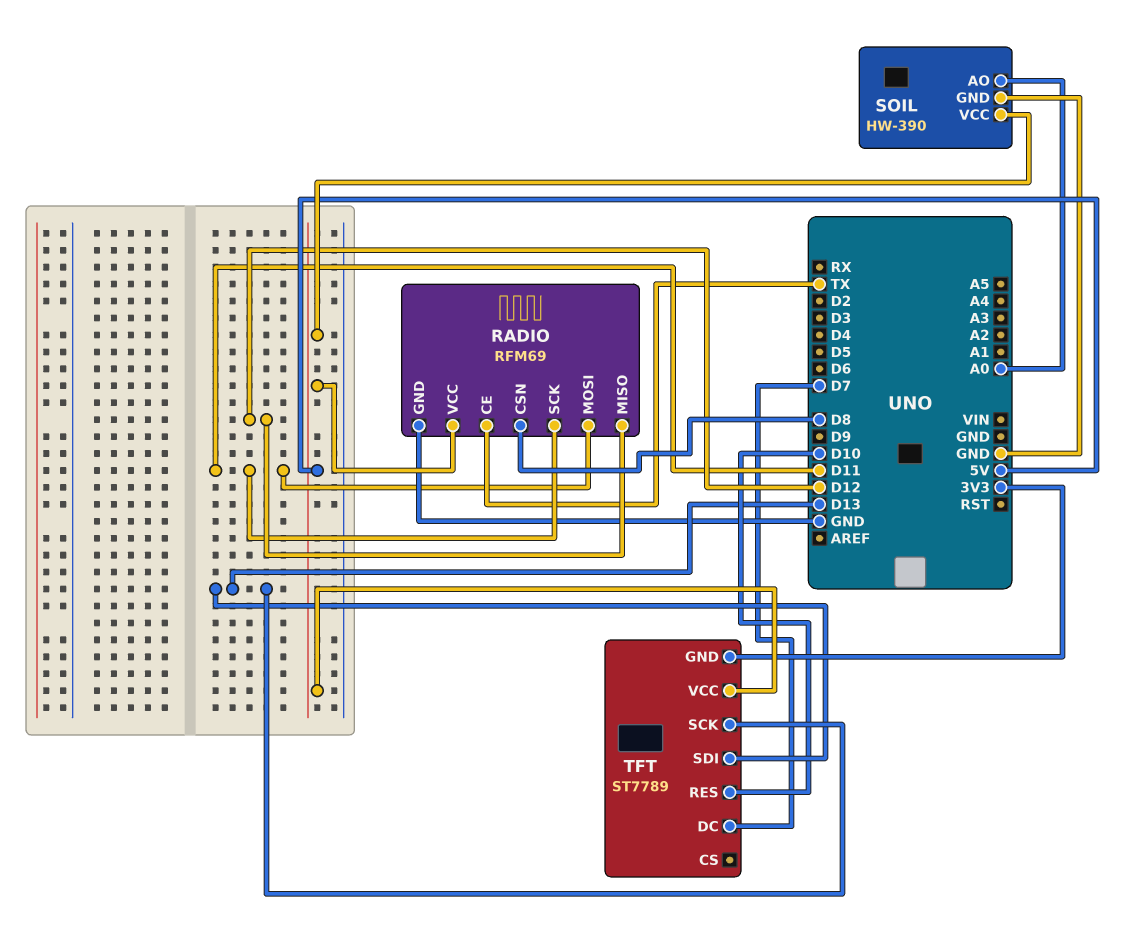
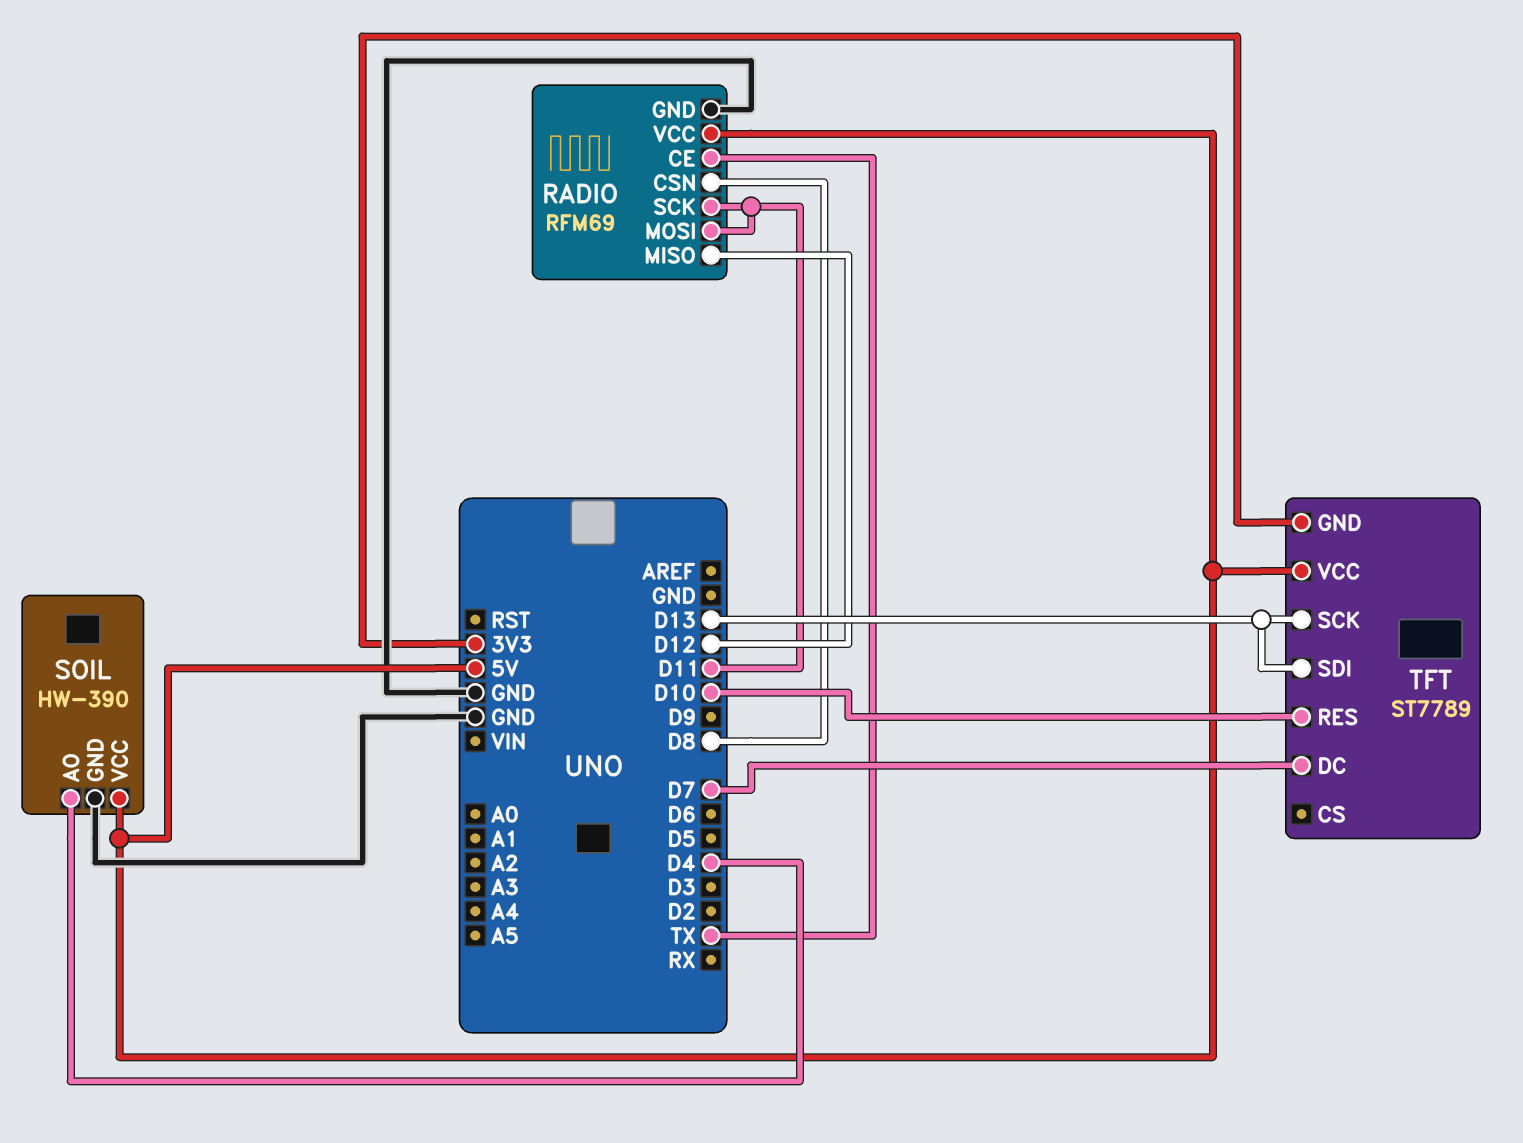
SOIL pin AO: A0 -> D4

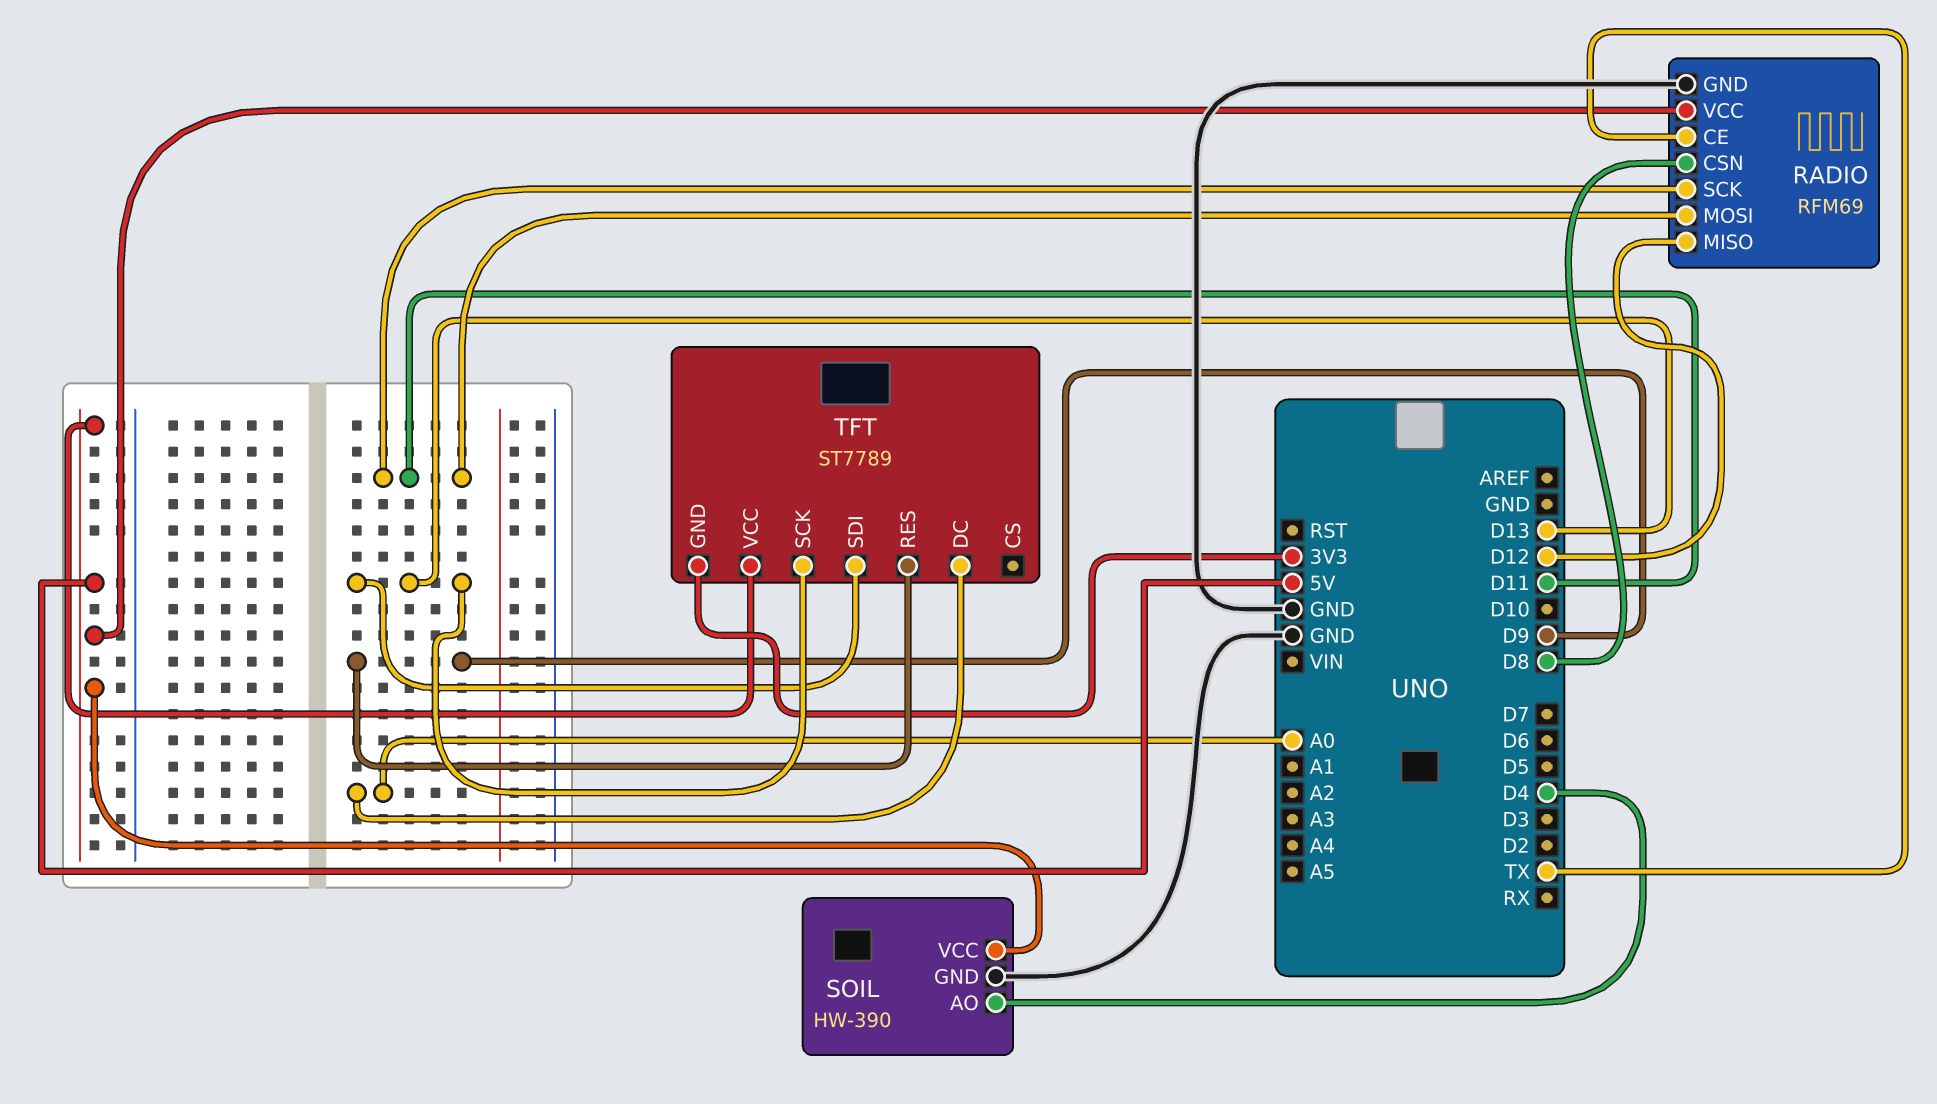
TFT pin DC: D7 -> A0
TFT pin RES: D10 -> D9

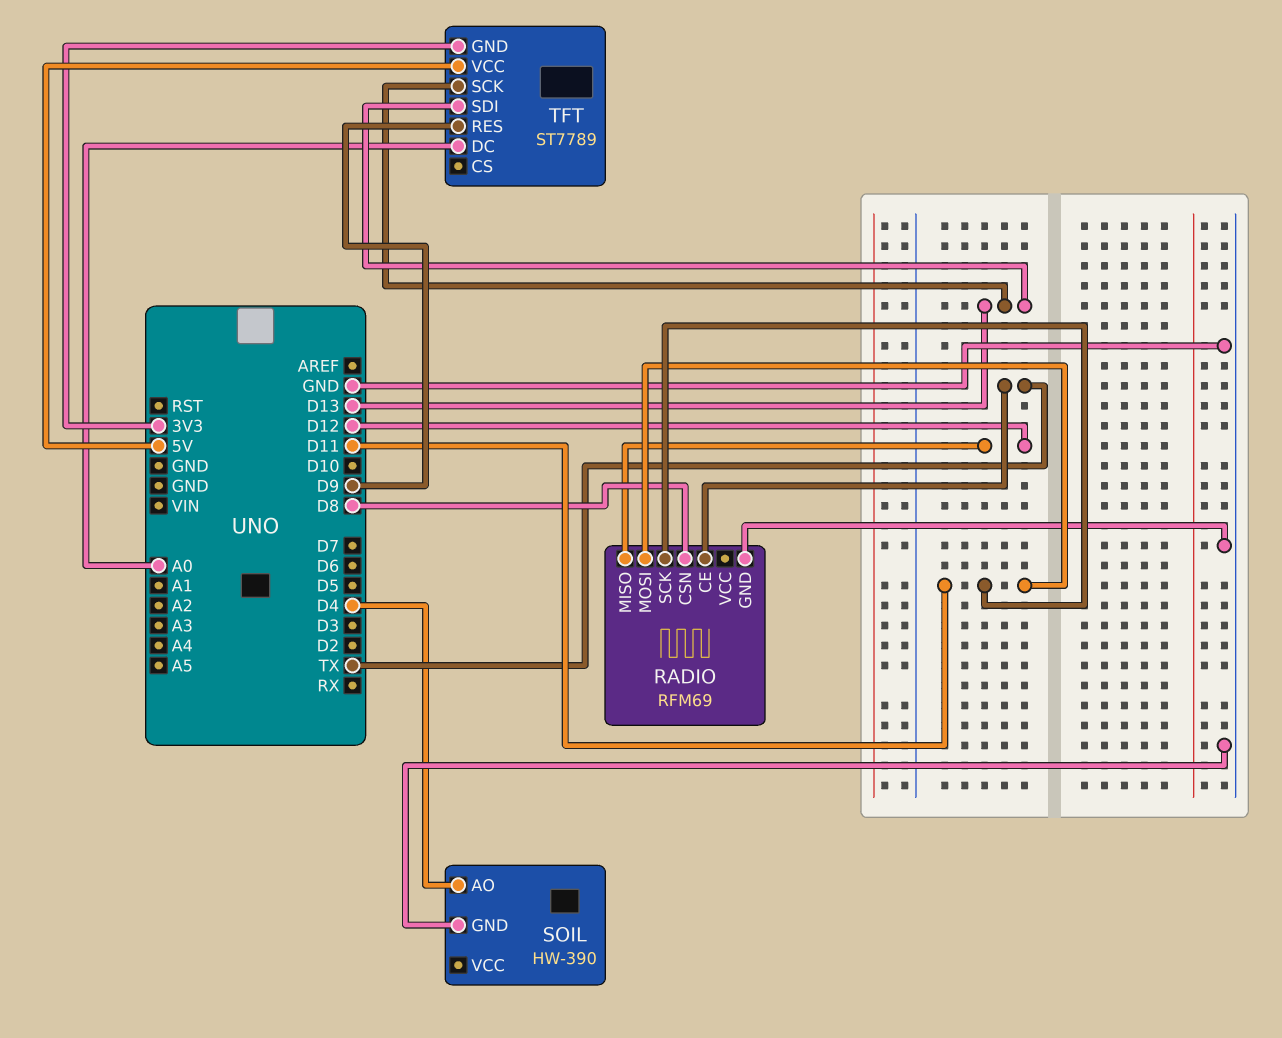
RADIO pin VCC: 5V -> none
SOIL pin VCC: 5V -> none

